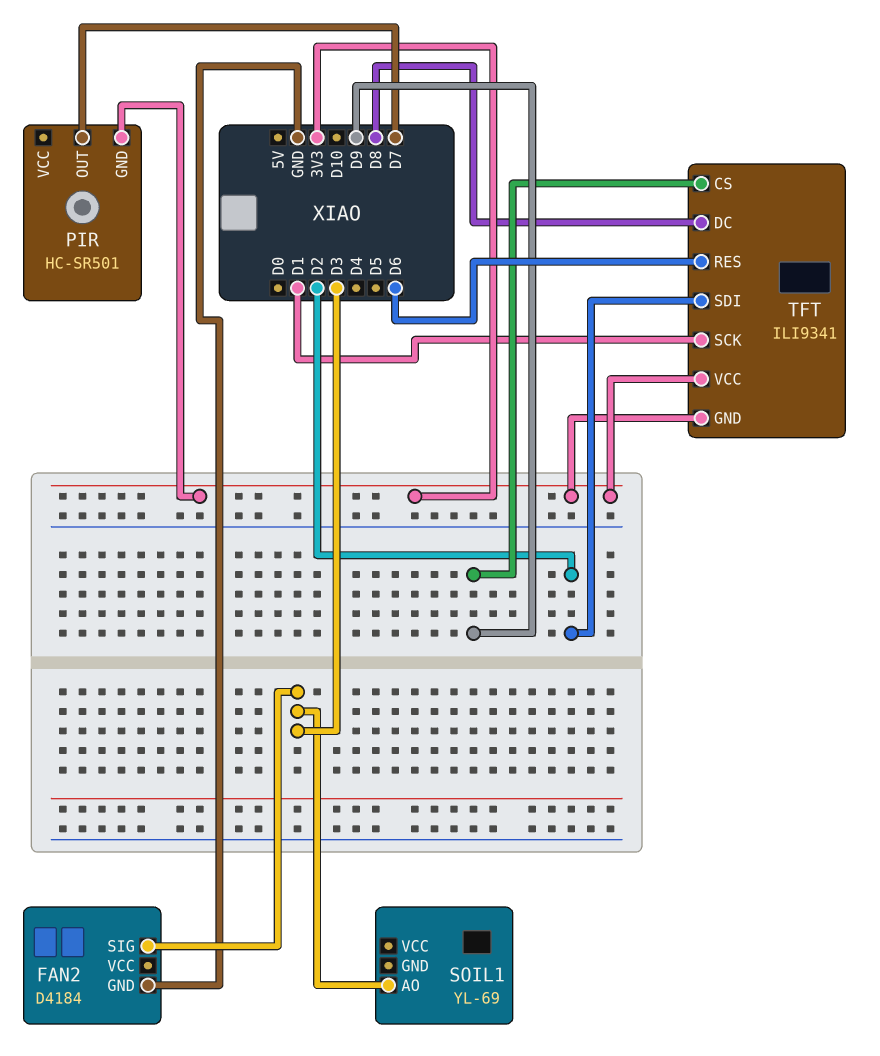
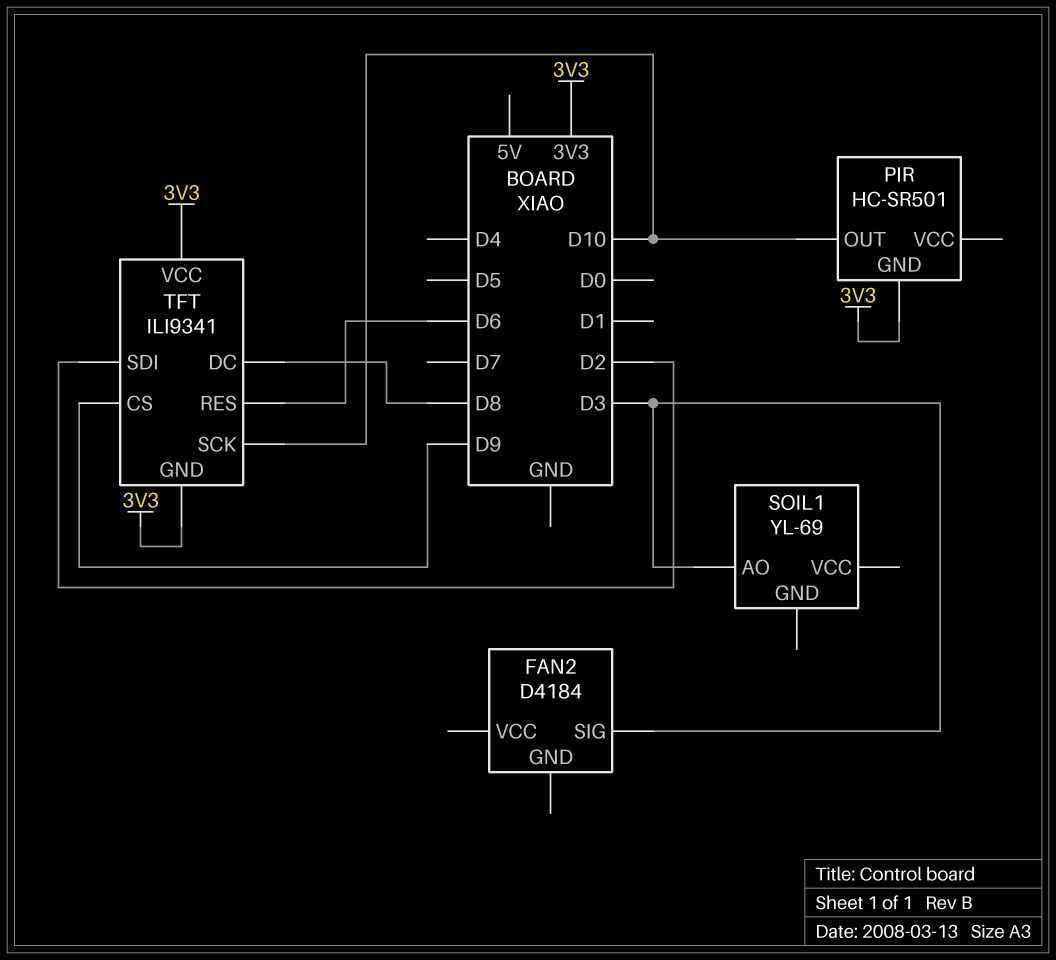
FAN2 pin GND: GND -> none
PIR pin OUT: D7 -> D10
TFT pin SCK: D1 -> D10

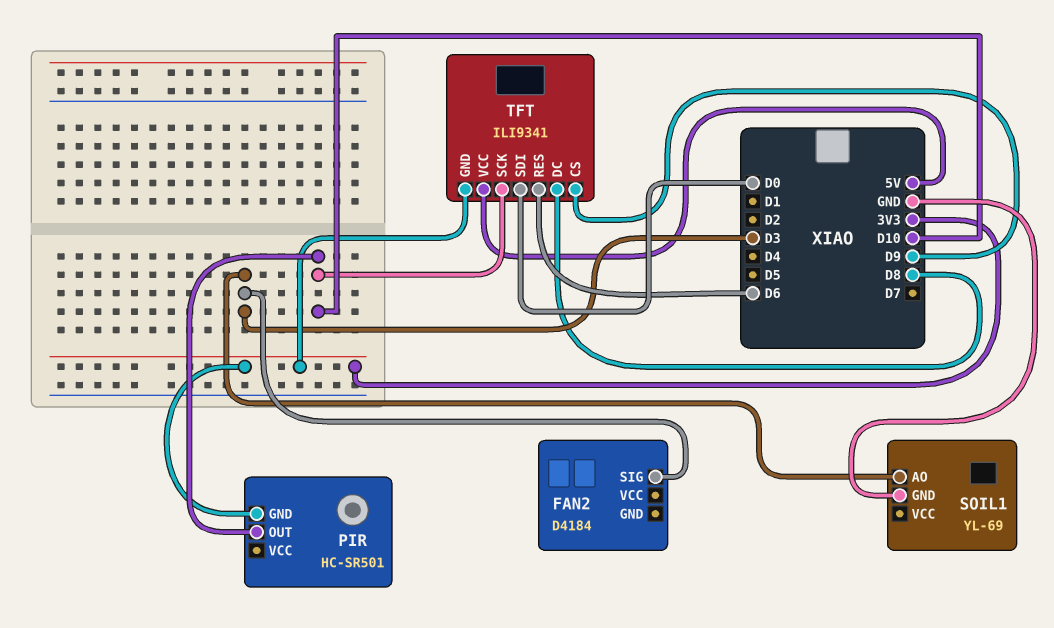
SOIL1 pin GND: none -> GND
TFT pin SDI: D2 -> D0
TFT pin VCC: 3V3 -> 5V

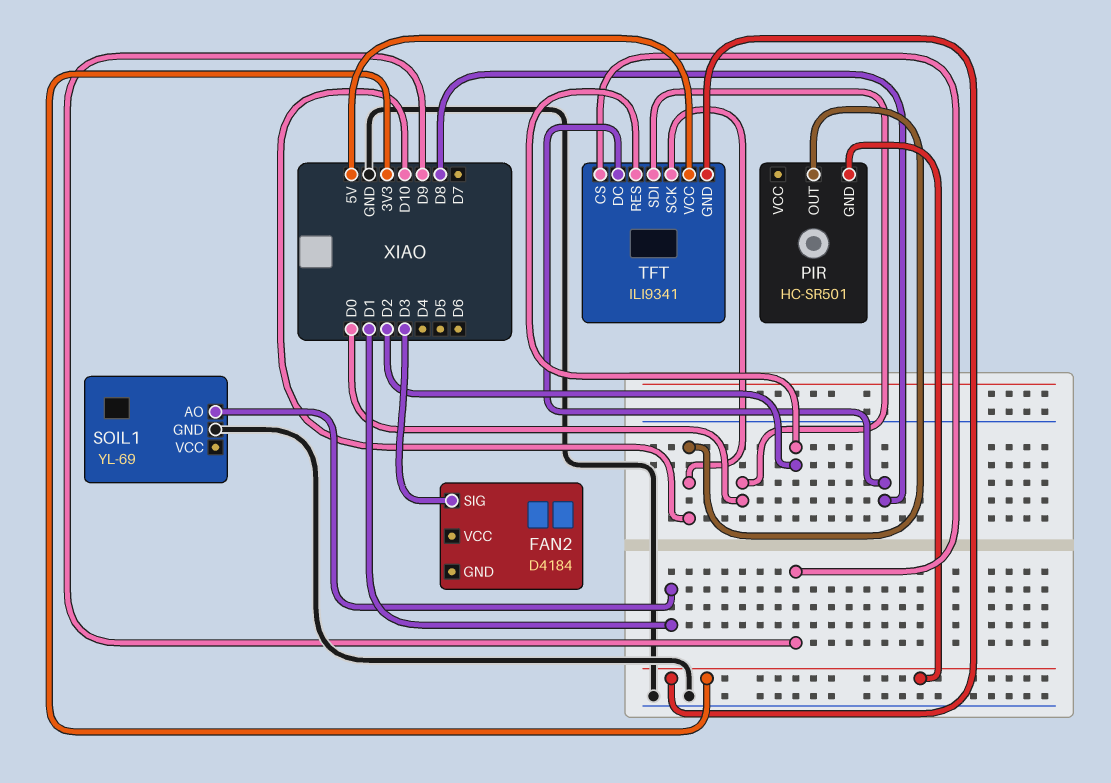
SOIL1 pin AO: D3 -> D1
TFT pin RES: D6 -> D2

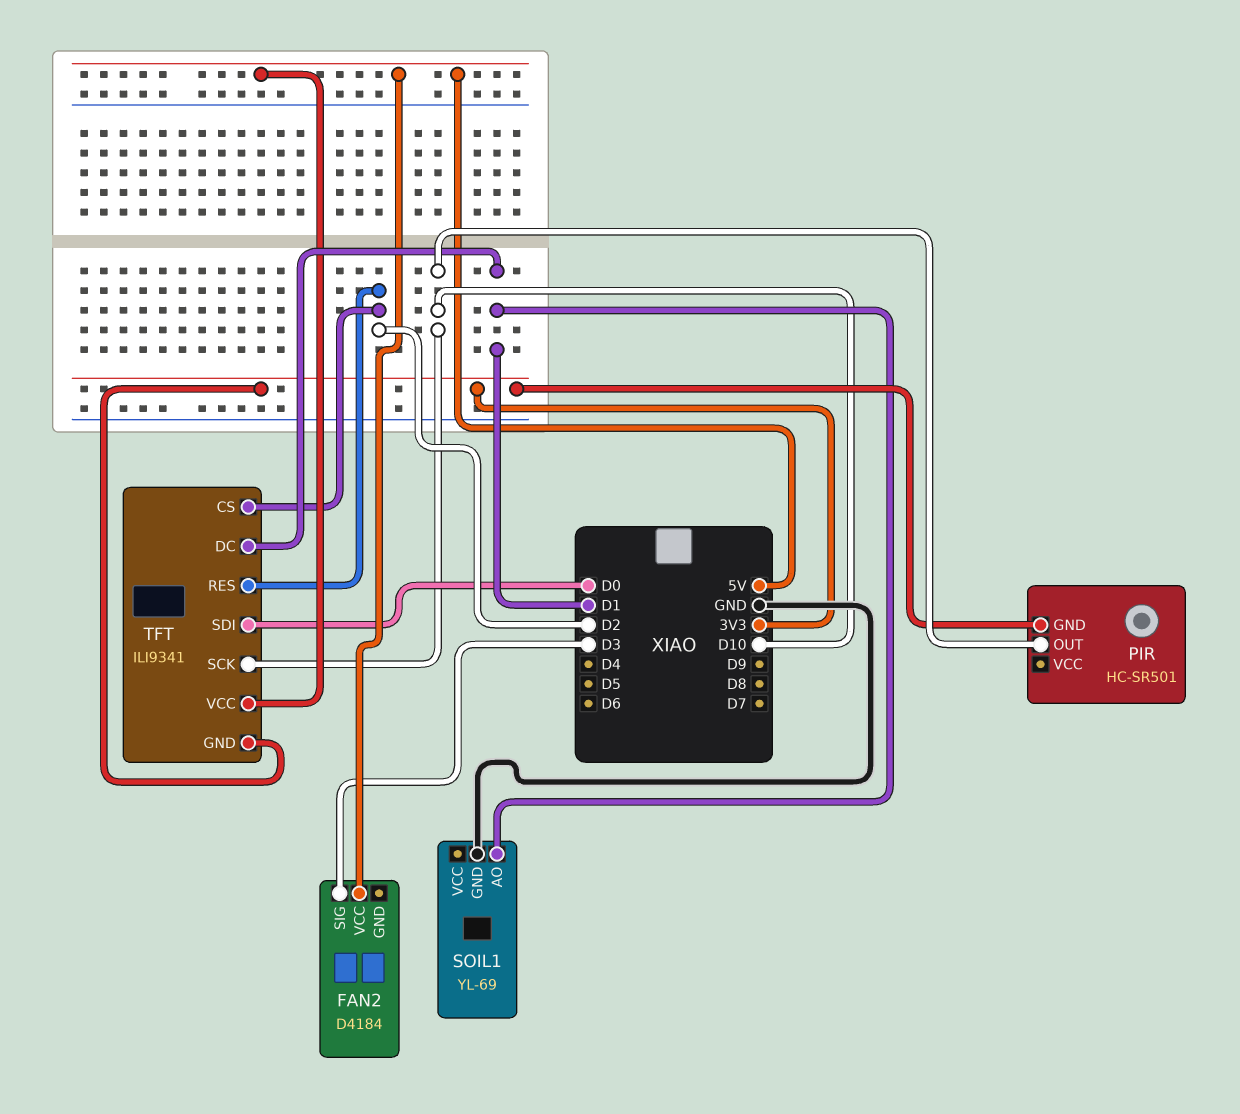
FAN2 pin VCC: none -> 5V
TFT pin CS: D9 -> D2
TFT pin DC: D8 -> D1

